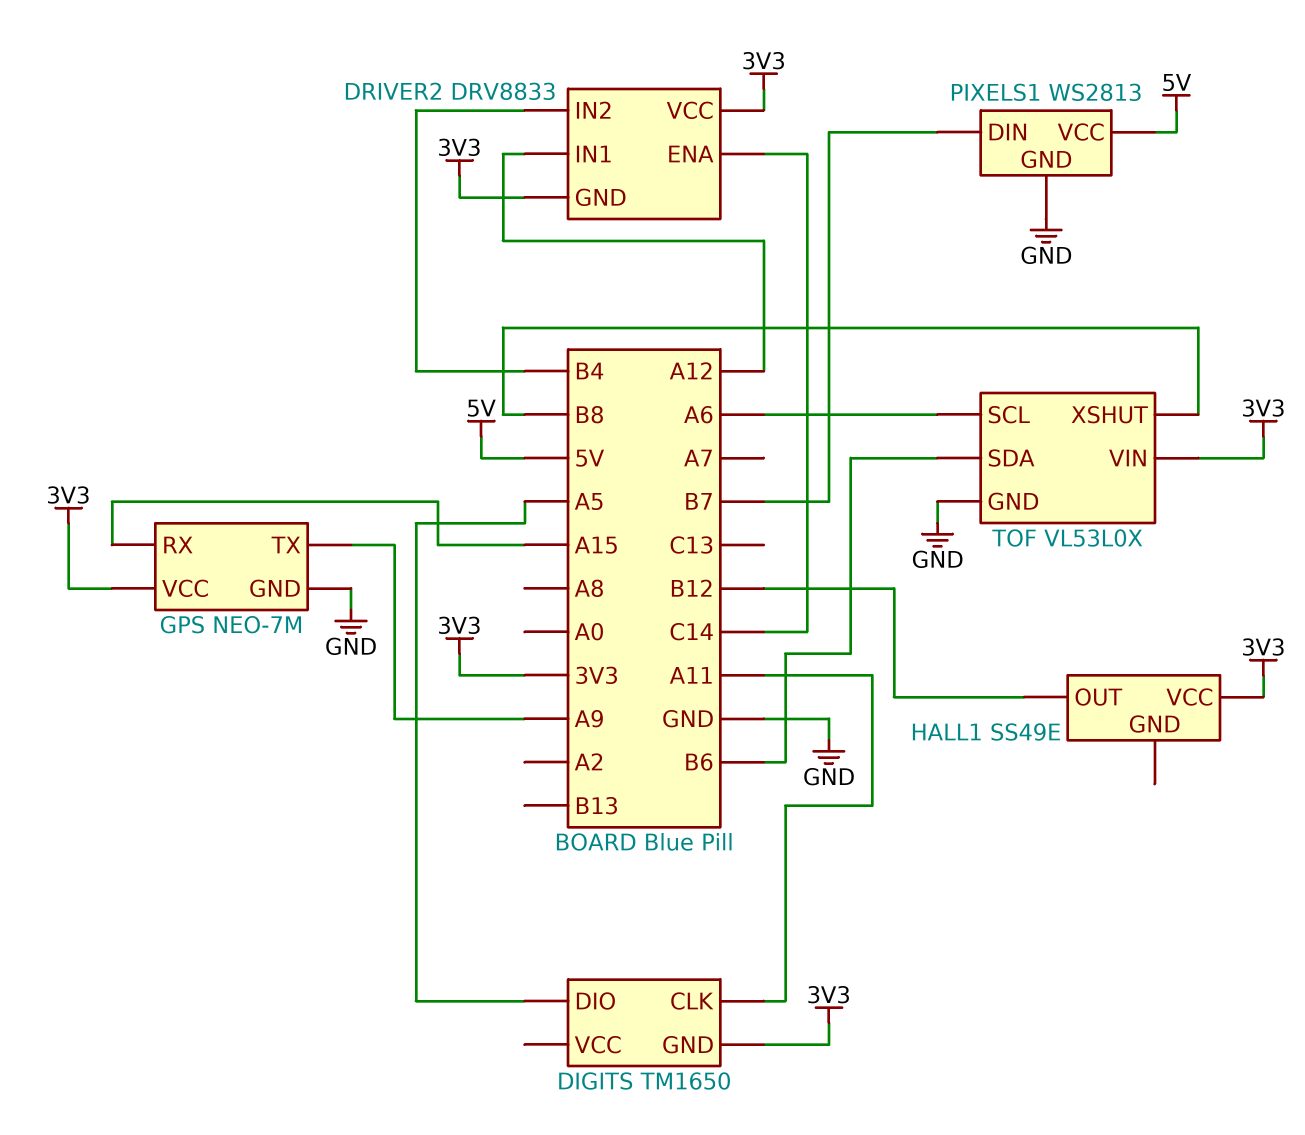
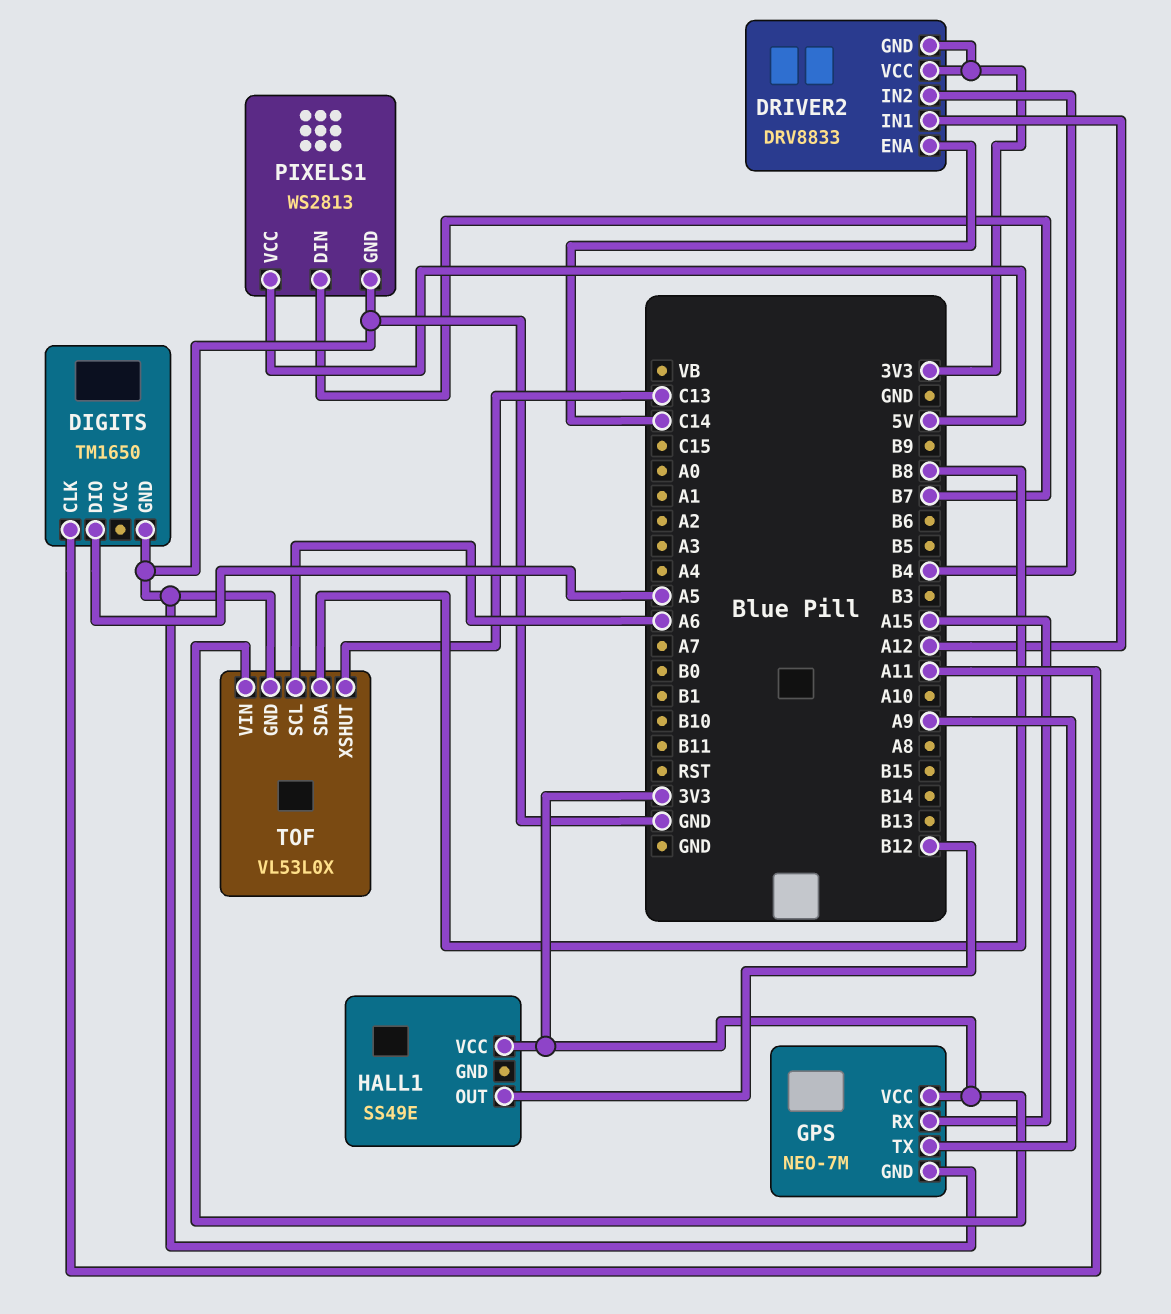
DIGITS pin GND: 3V3 -> GND
TOF pin SDA: B6 -> B8
TOF pin XSHUT: B8 -> C13

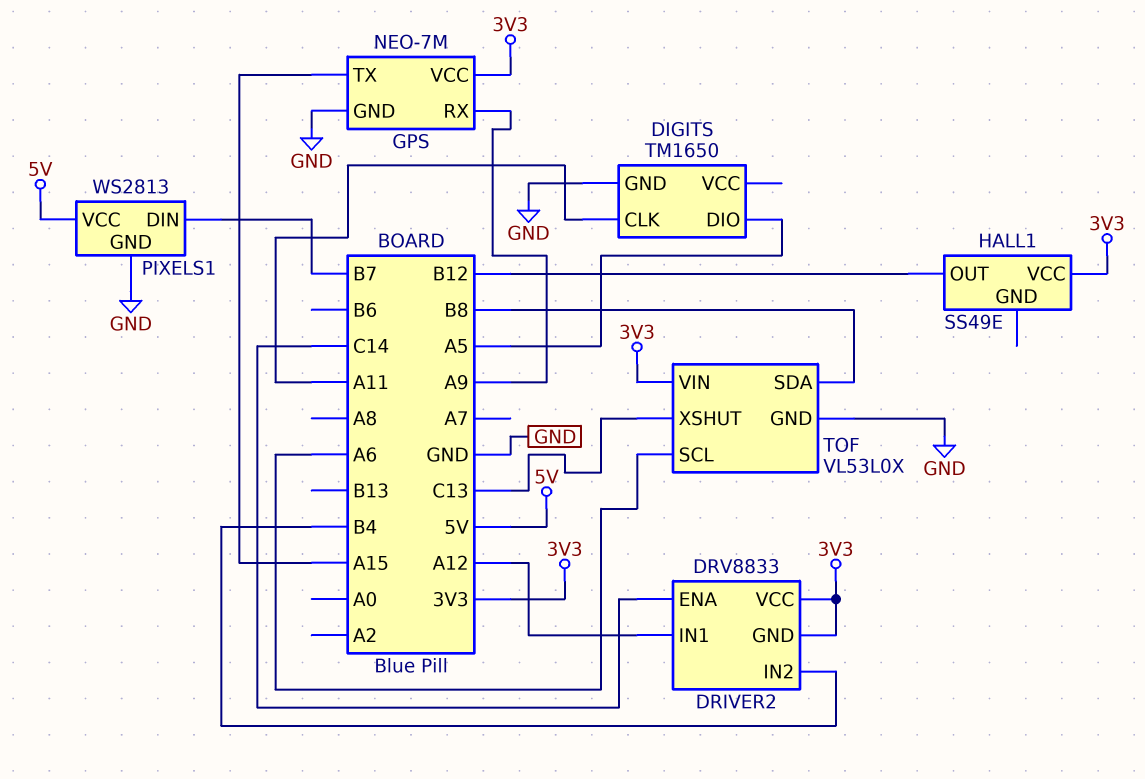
GPS pin RX: A15 -> A9
GPS pin TX: A9 -> A15

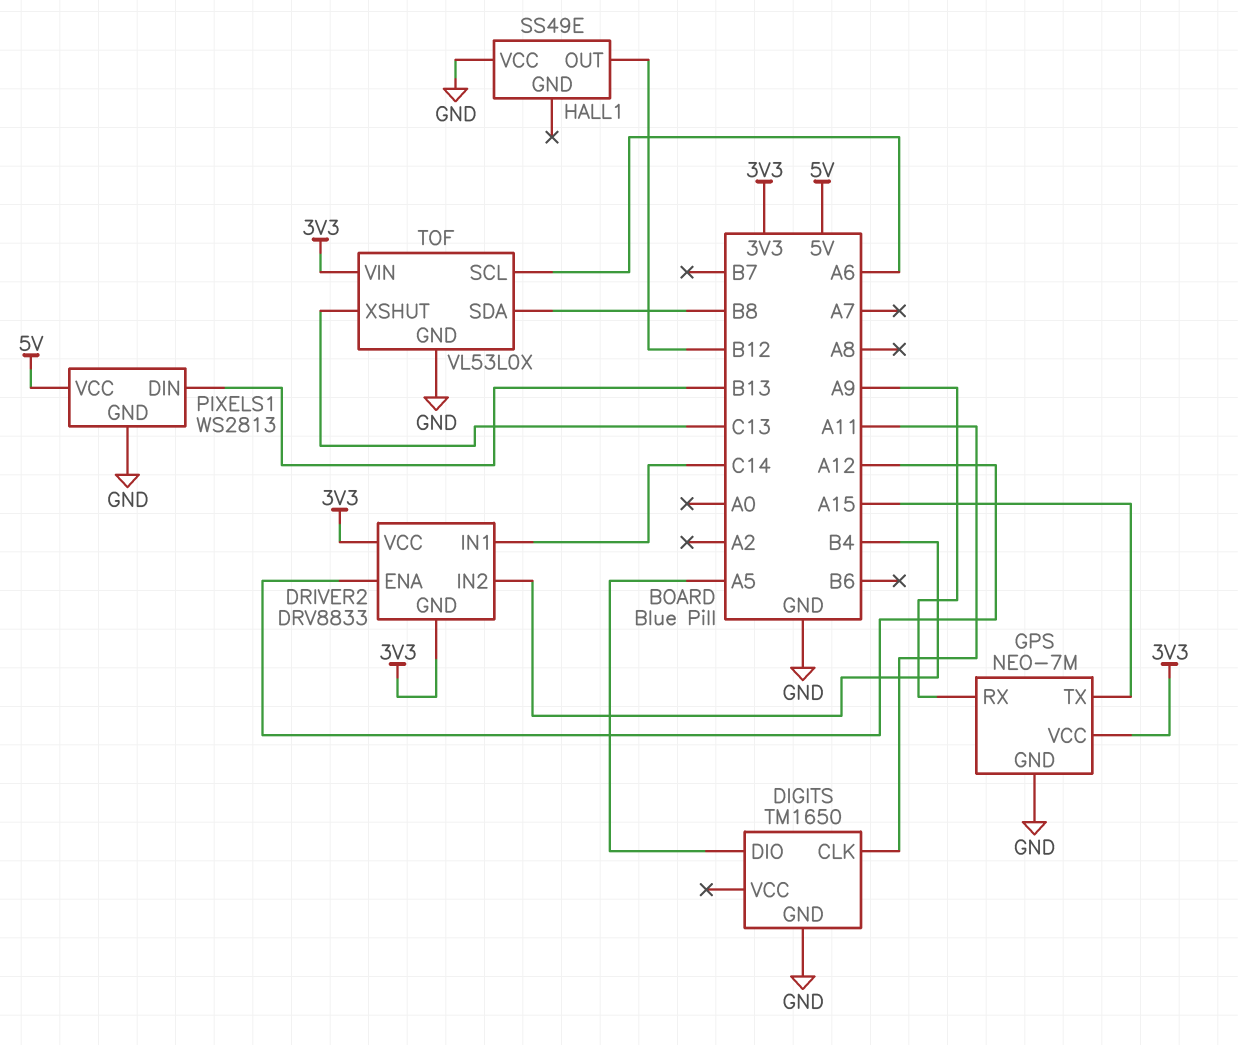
DRIVER2 pin ENA: C14 -> A12
DRIVER2 pin IN1: A12 -> C14
HALL1 pin VCC: 3V3 -> GND
PIXELS1 pin DIN: B7 -> B13

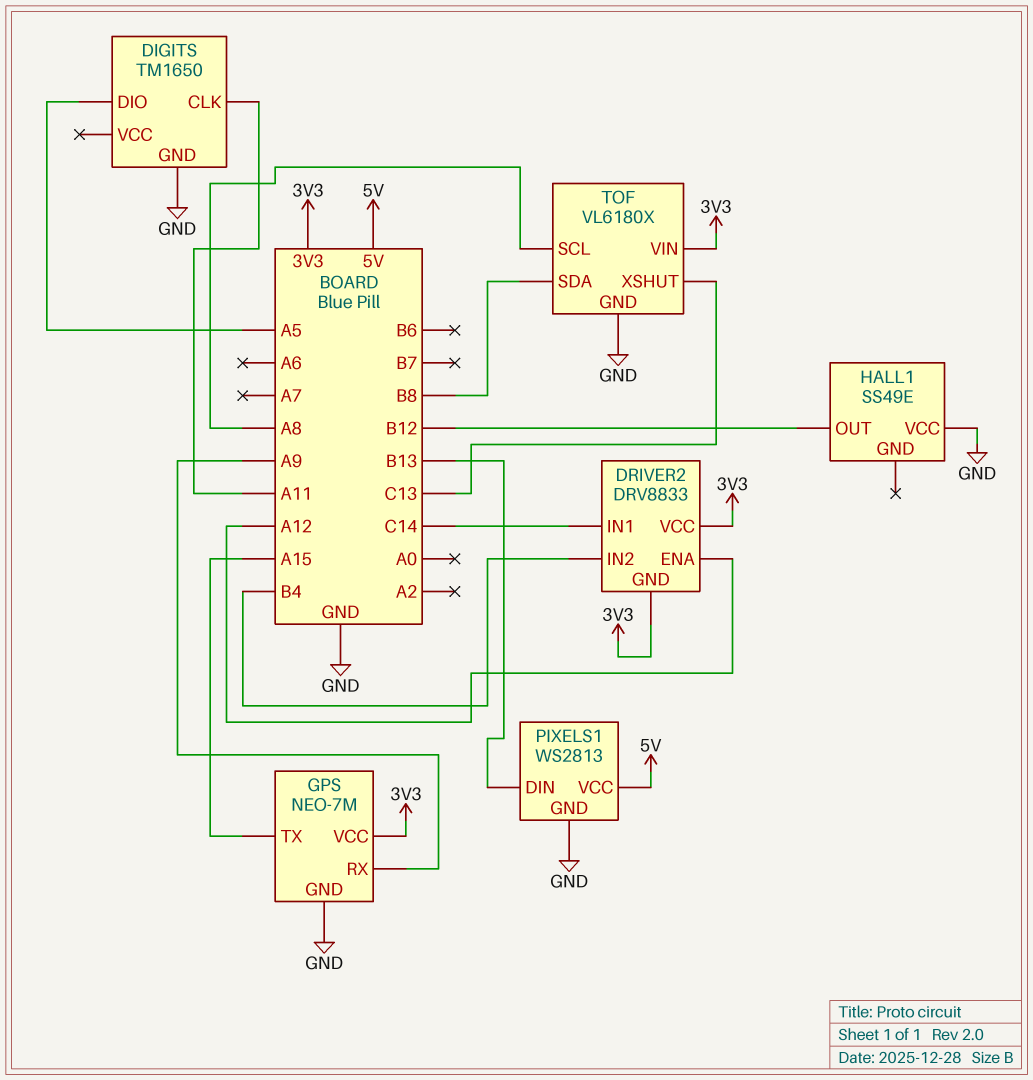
TOF: VL53L0X -> VL6180X
TOF pin SCL: A6 -> A8

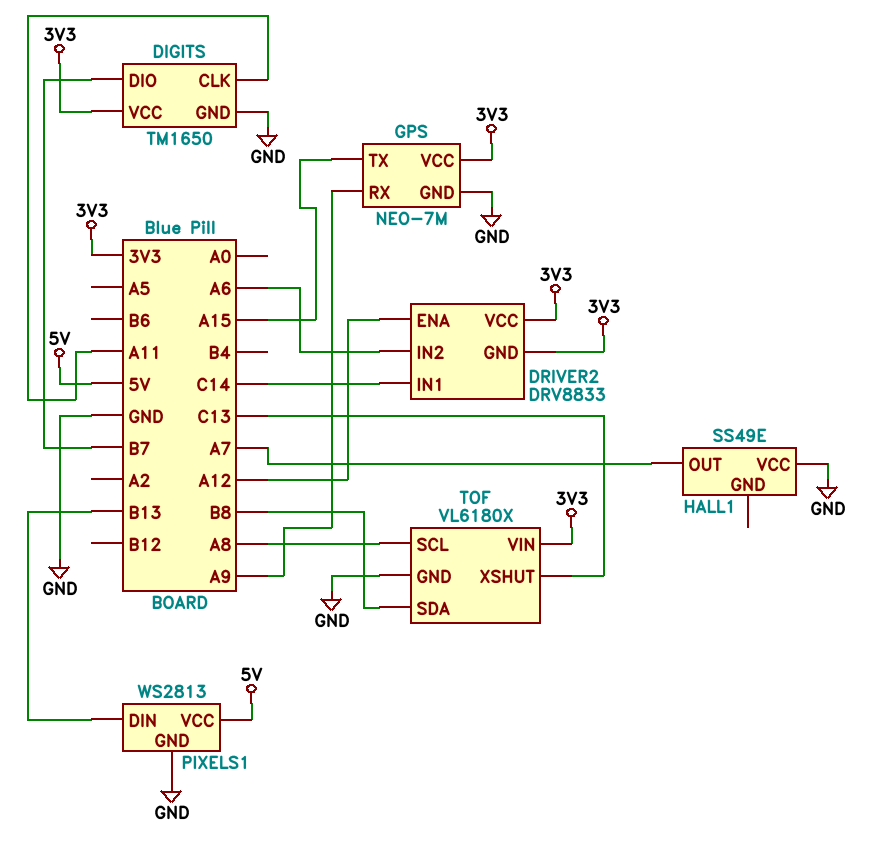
DIGITS pin DIO: A5 -> B7
DIGITS pin VCC: none -> 3V3
DRIVER2 pin IN2: B4 -> A6
HALL1 pin OUT: B12 -> A7

